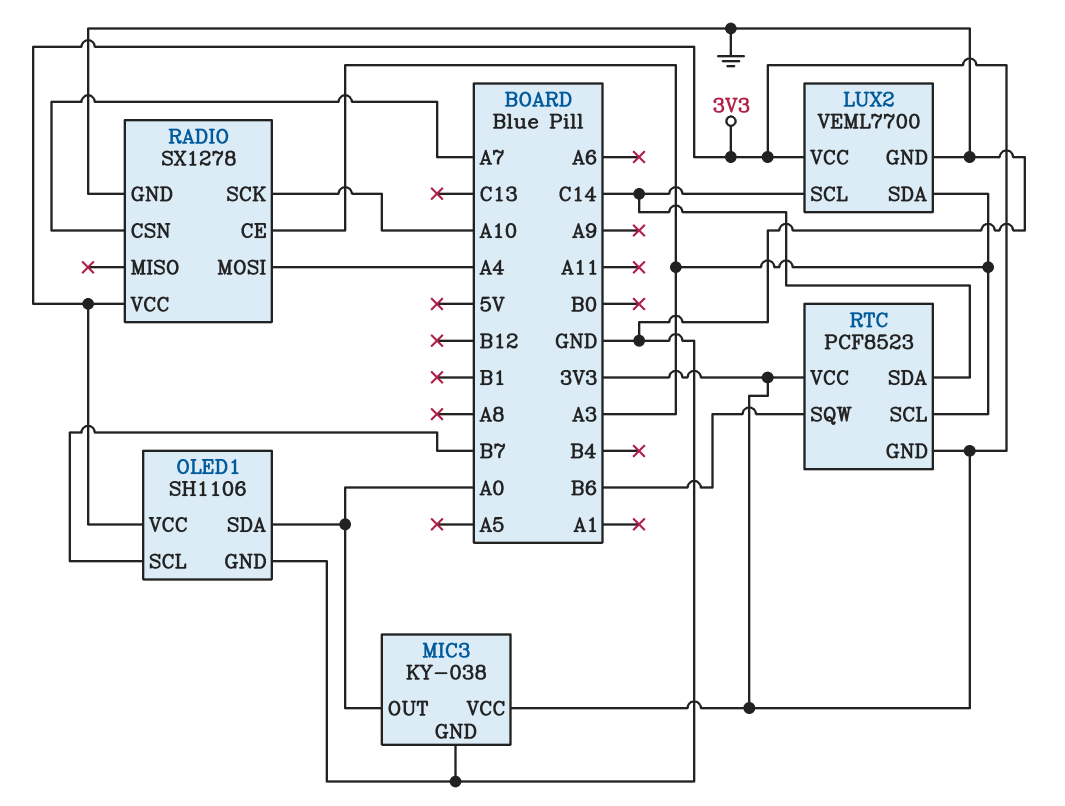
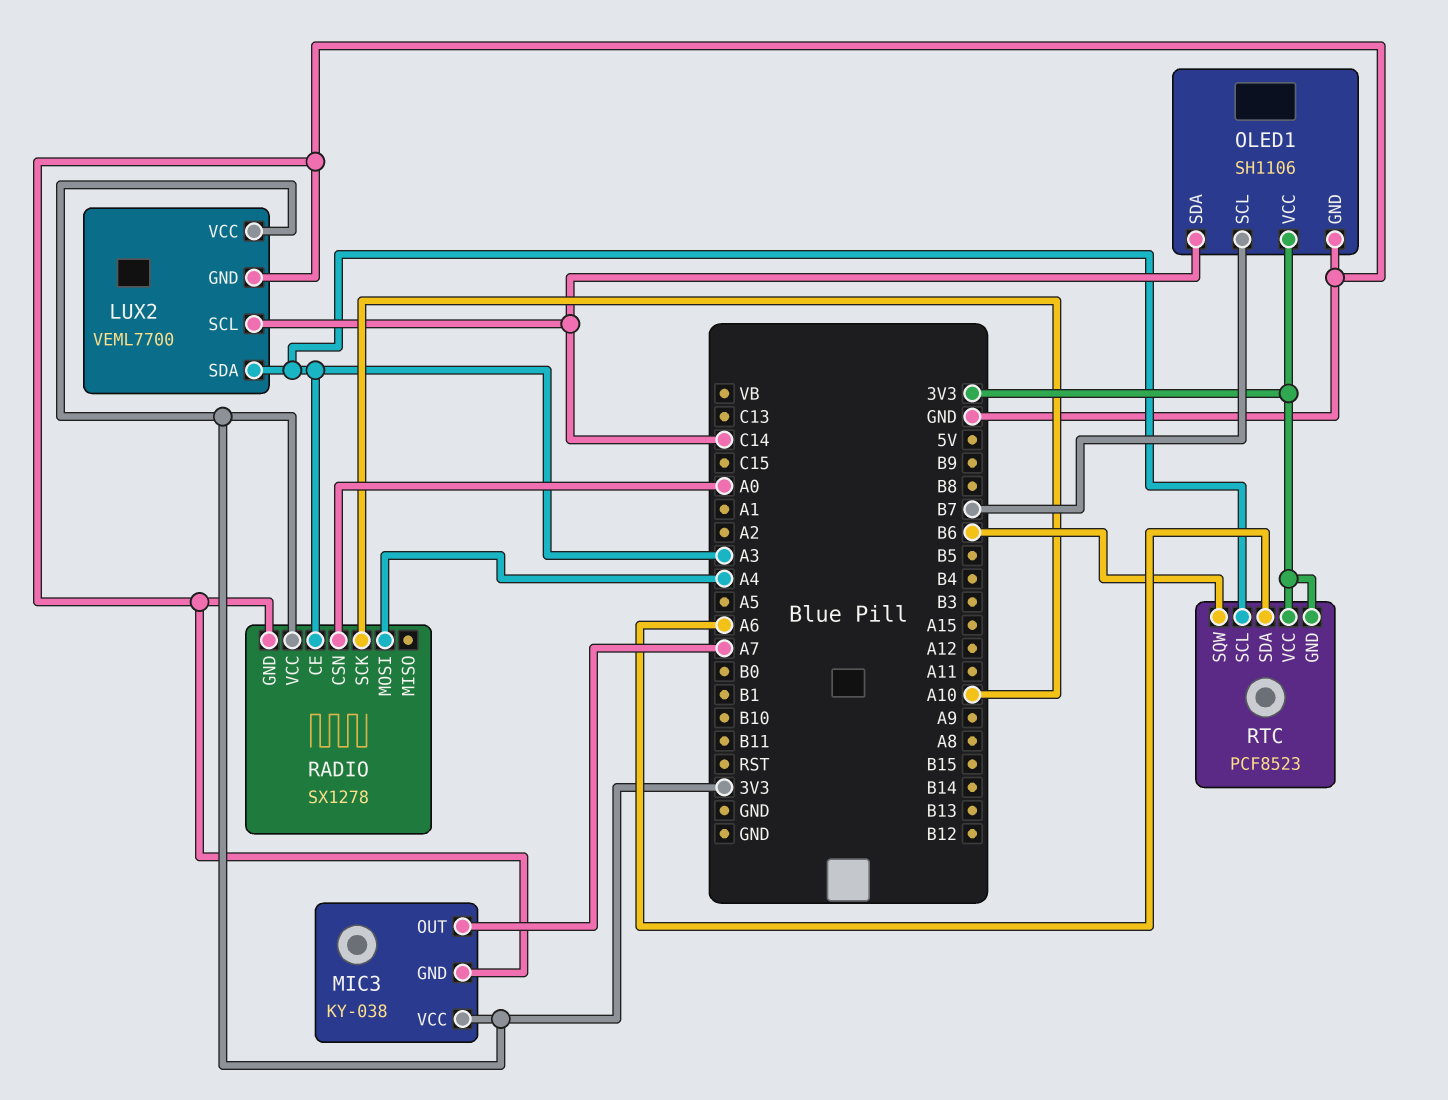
MIC3 pin OUT: A0 -> A7
OLED1 pin SDA: A0 -> C14
RADIO pin CSN: A7 -> A0
RTC pin SDA: C14 -> A6

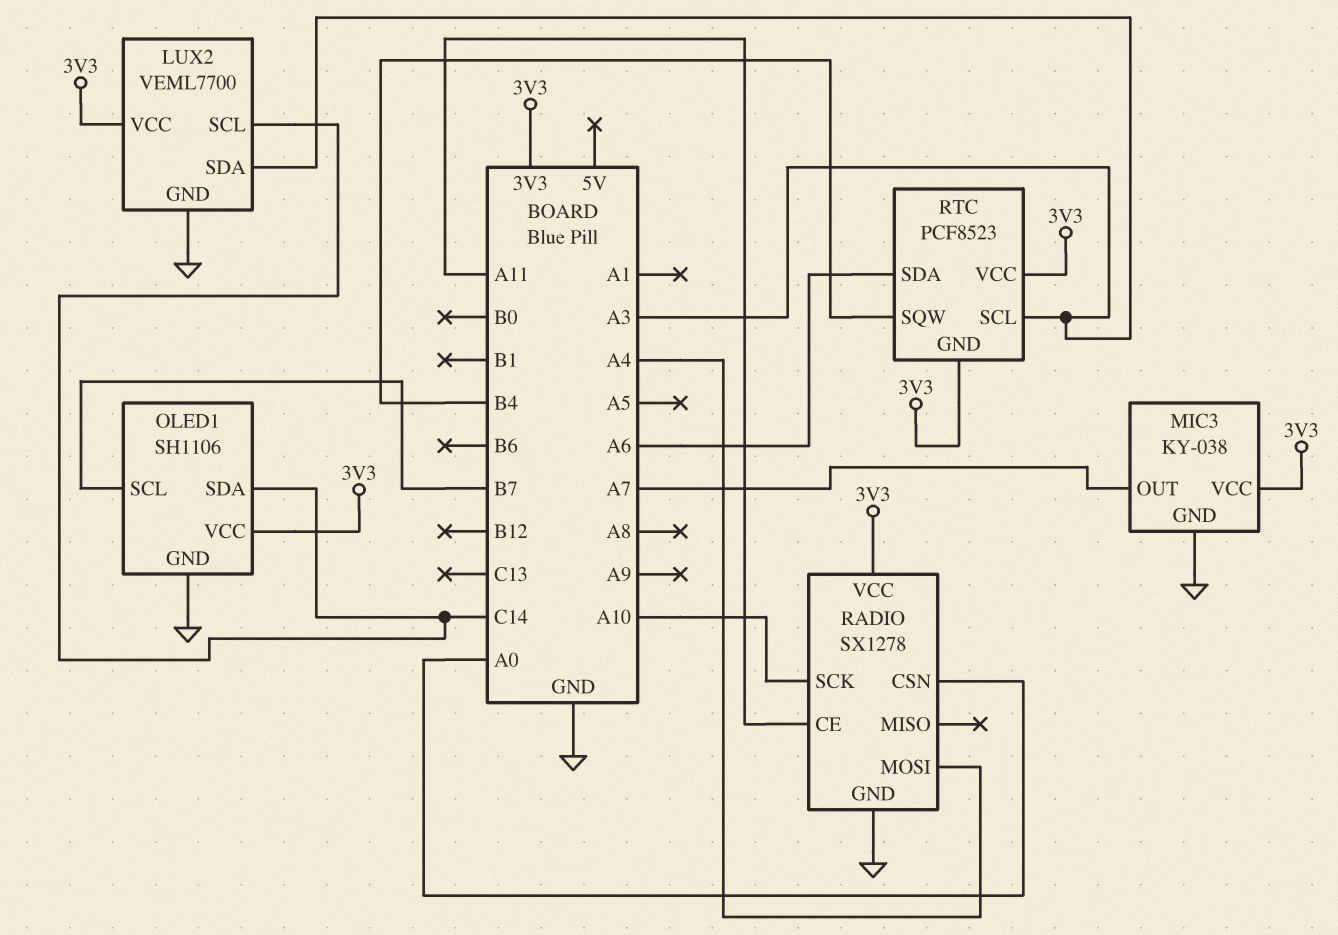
RADIO pin CE: A3 -> A11
RTC pin SQW: B6 -> B4

